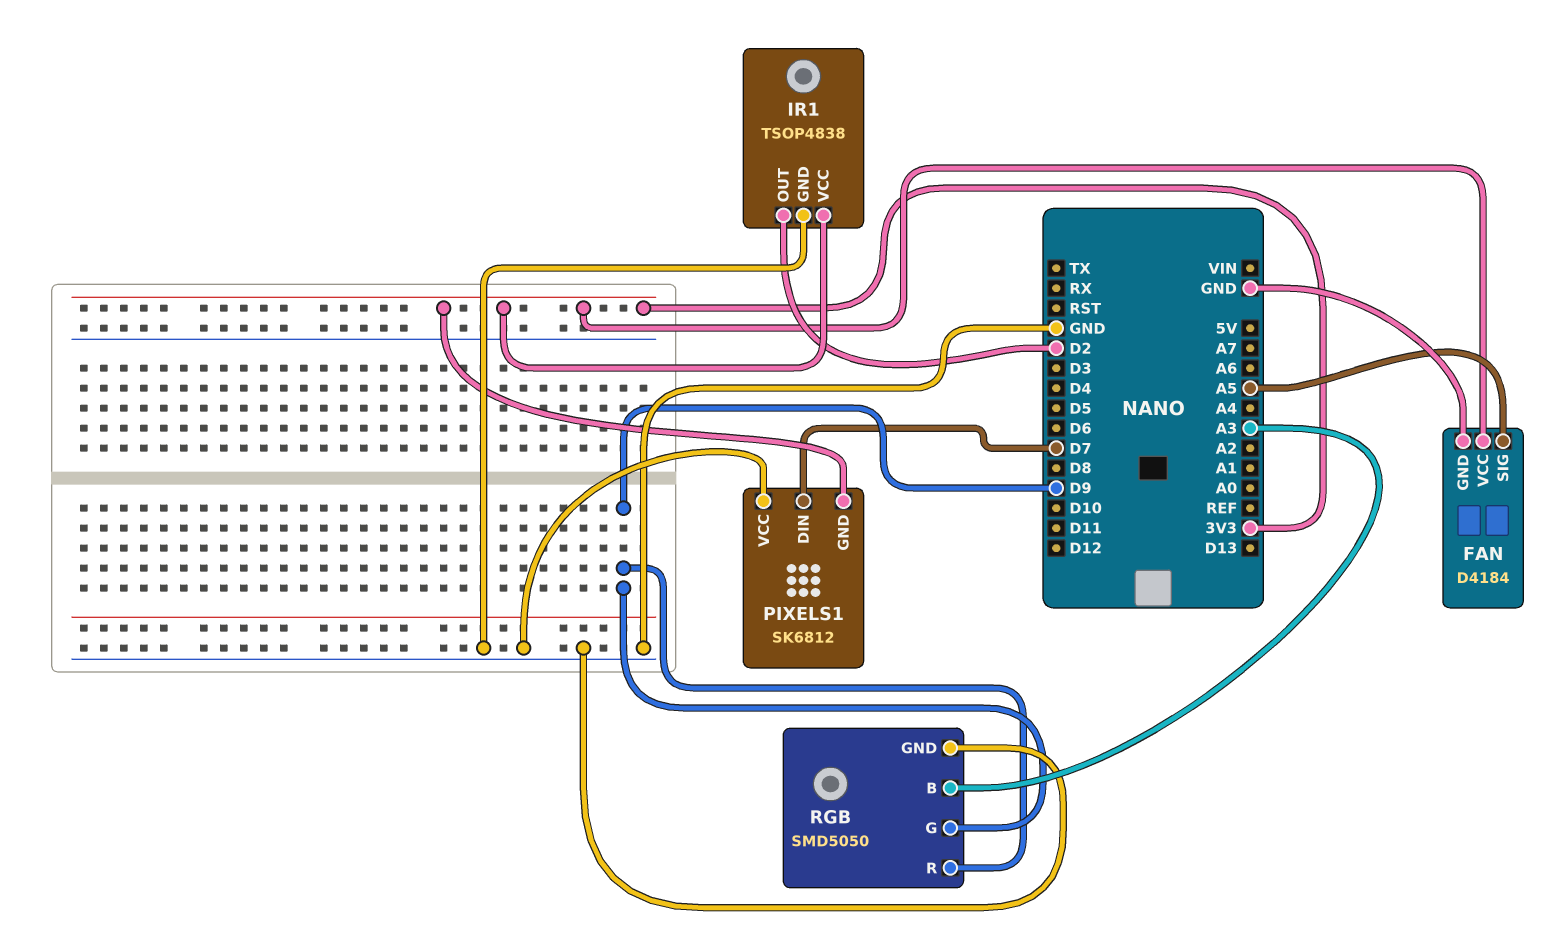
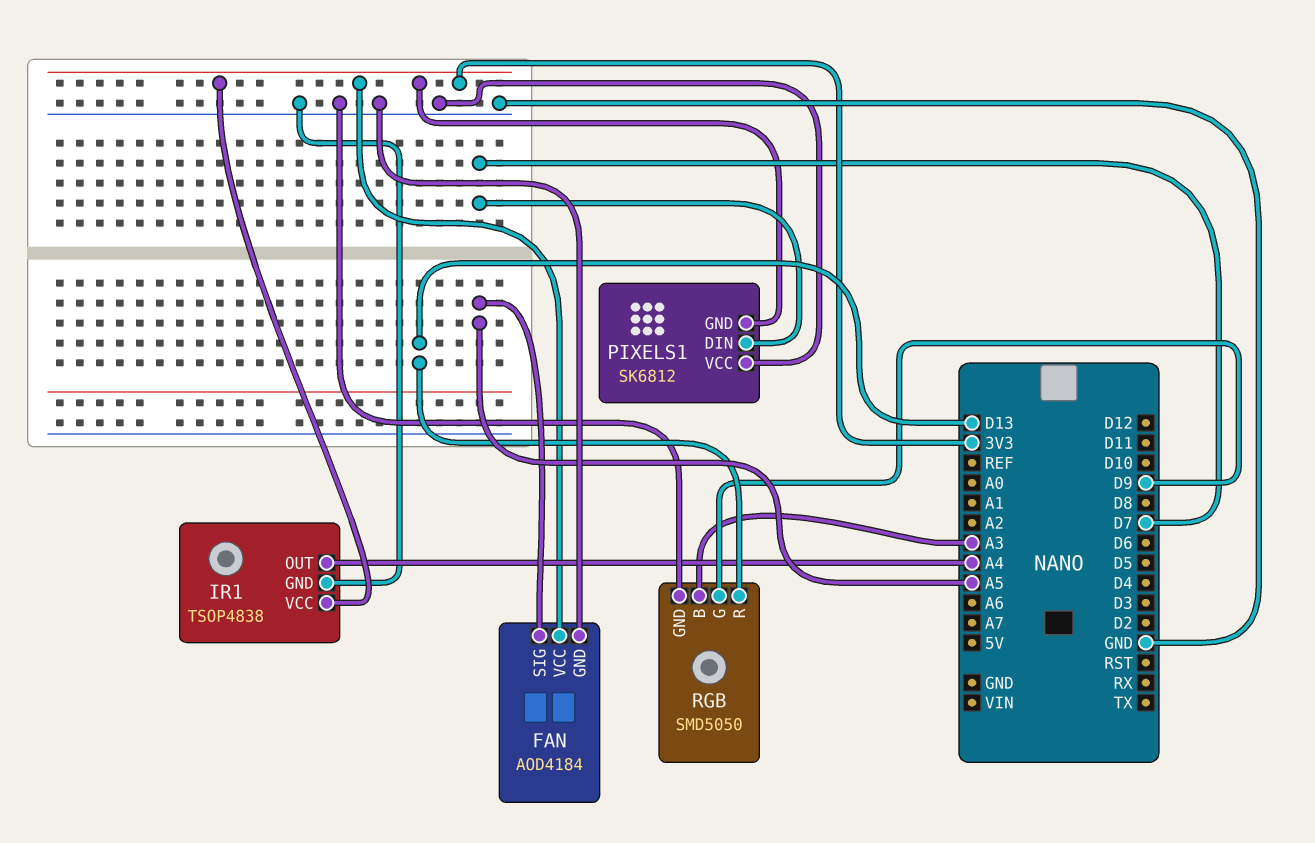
FAN: D4184 -> AOD4184
IR1 pin OUT: D2 -> A4
RGB pin R: D9 -> D13

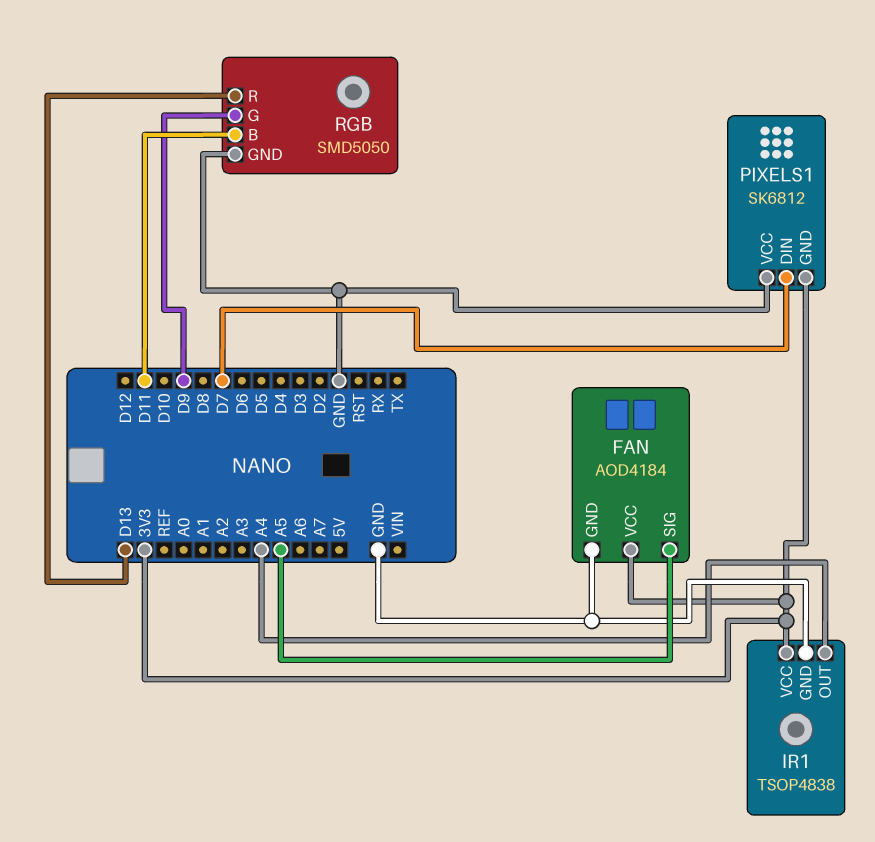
RGB pin B: A3 -> D11

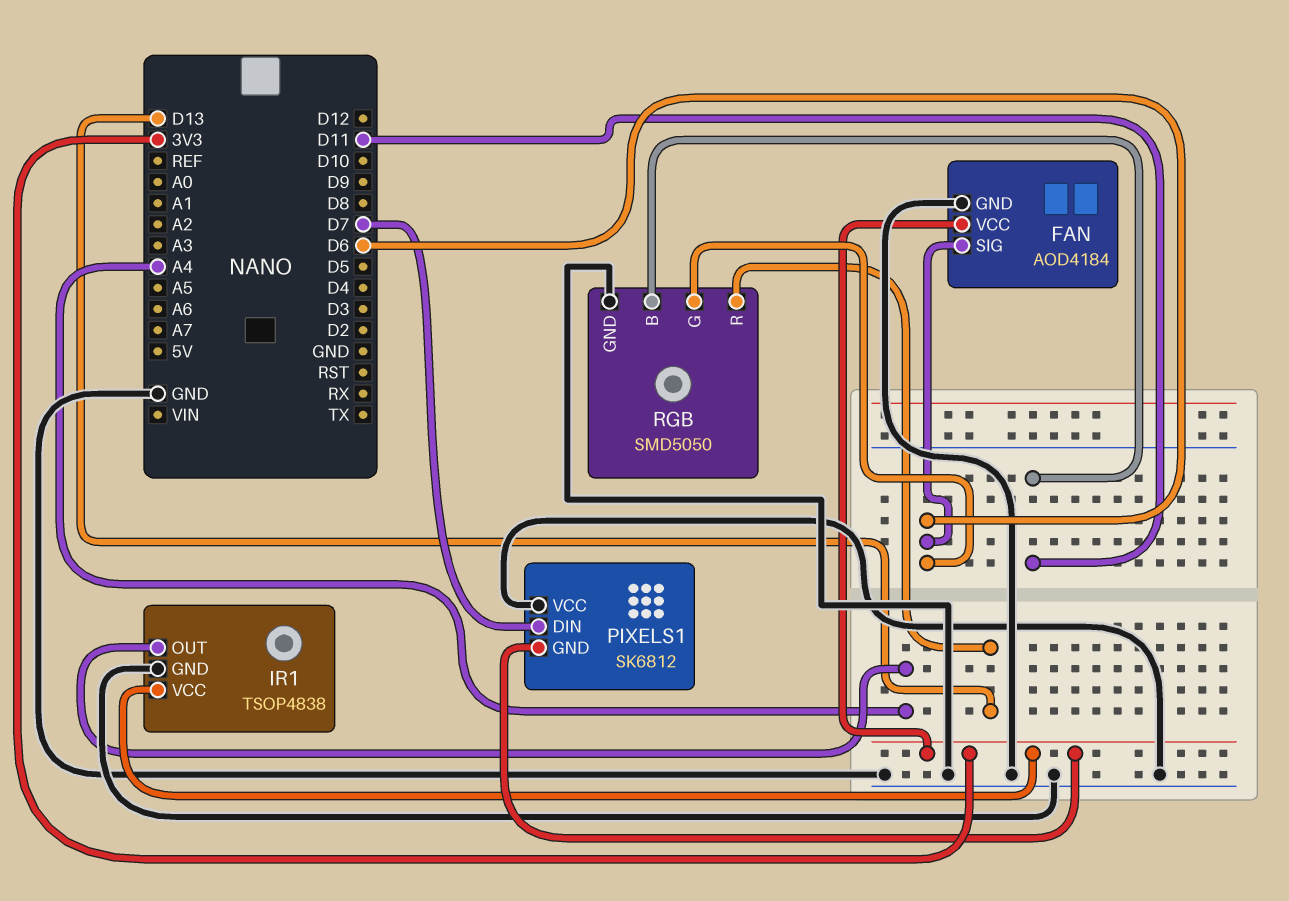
FAN pin SIG: A5 -> D6
RGB pin G: D9 -> D6

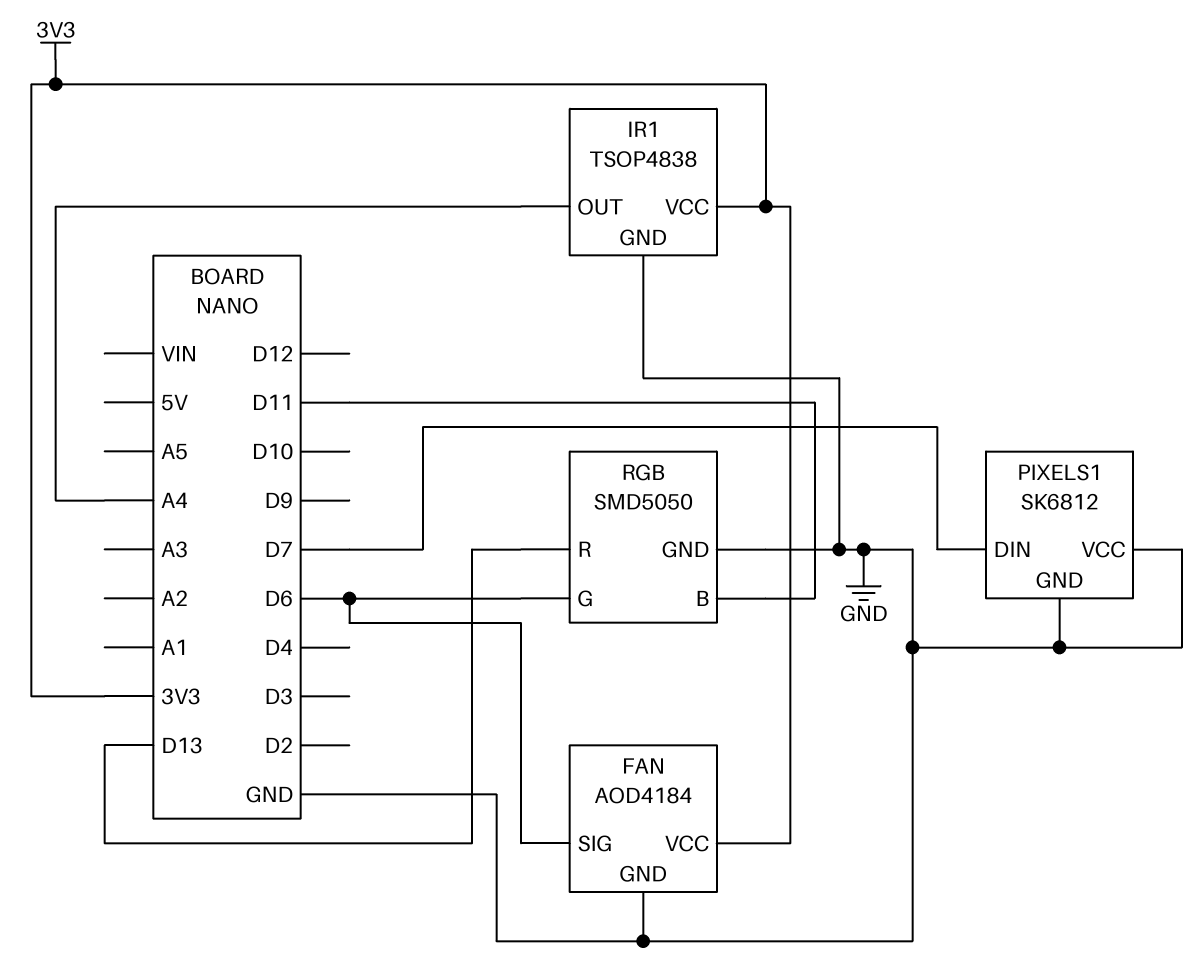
PIXELS1 pin GND: 3V3 -> GND

